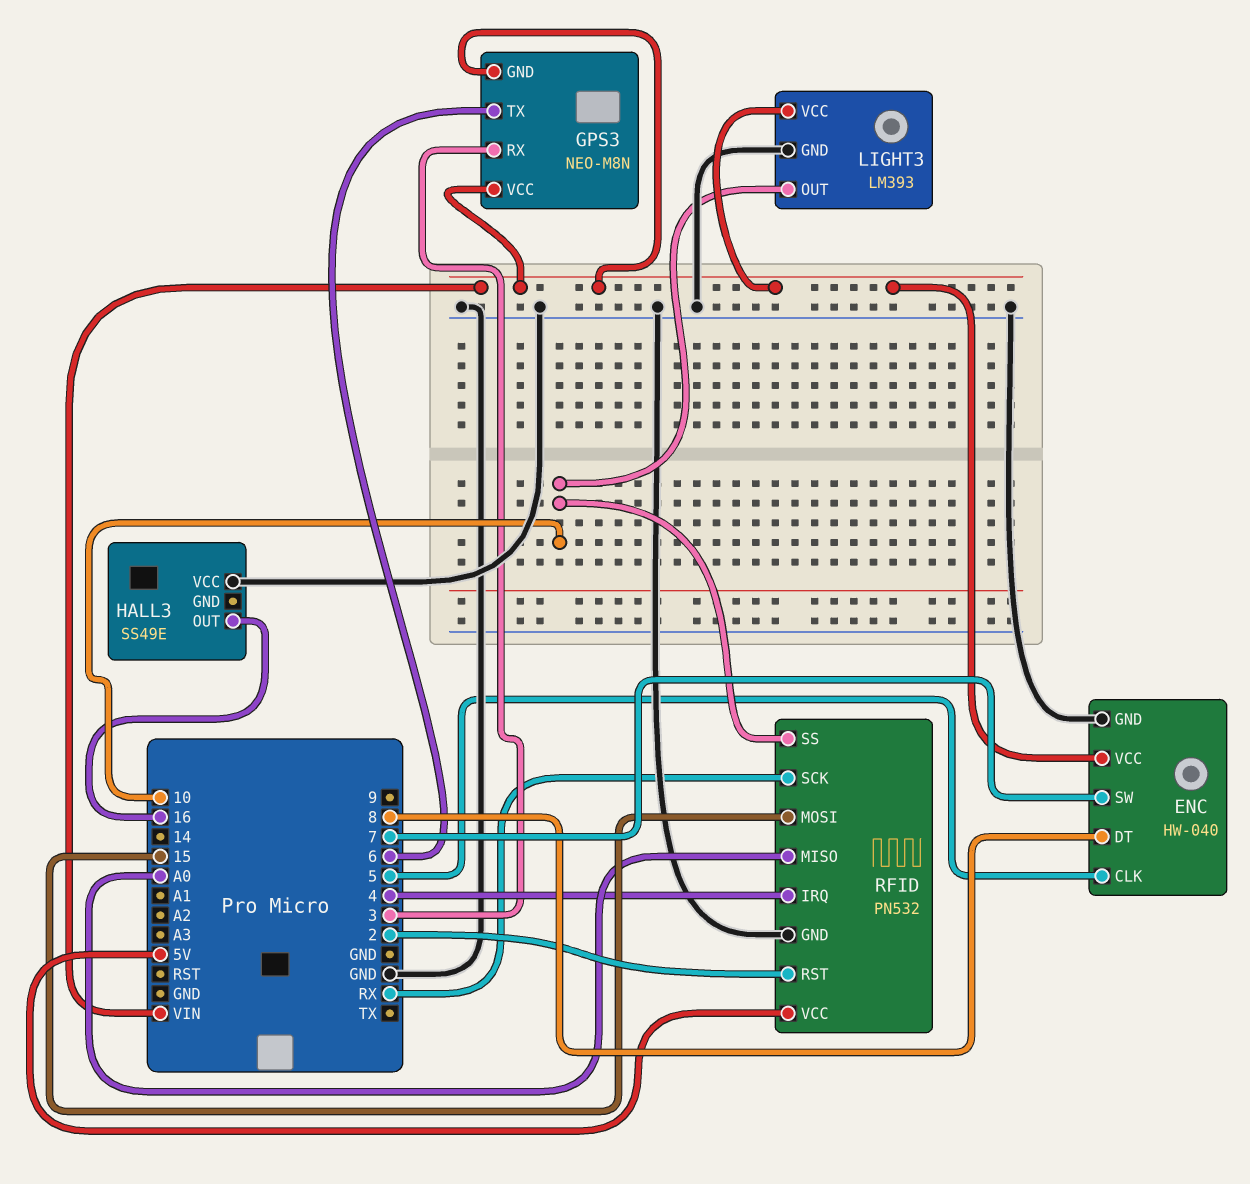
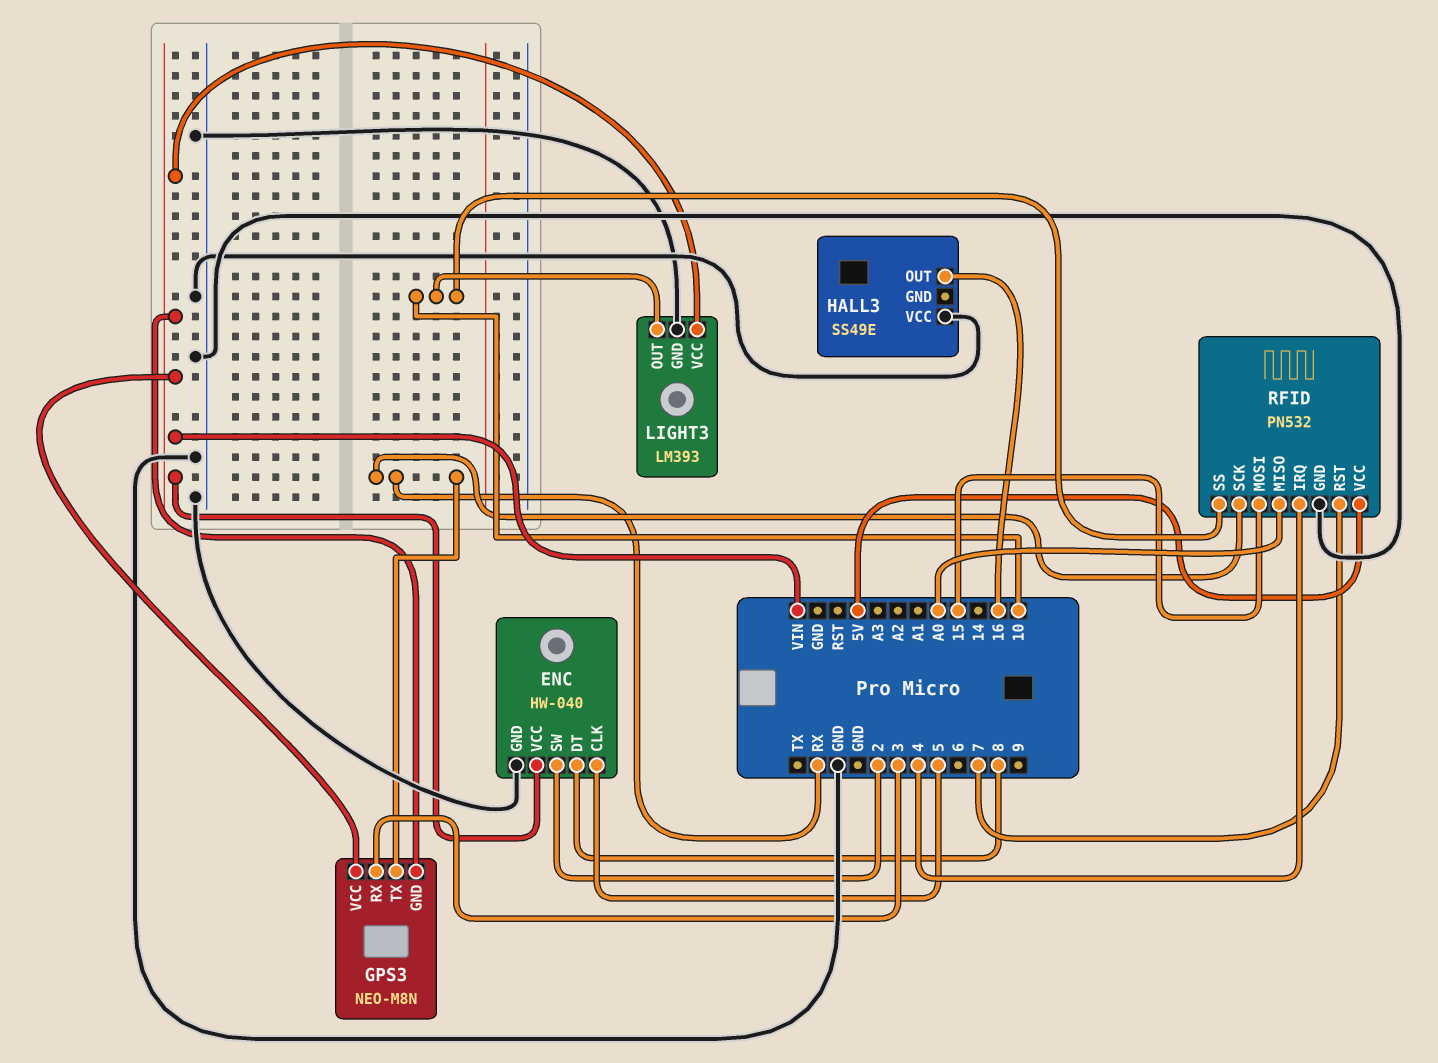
ENC pin SW: 7 -> 2
GPS3 pin TX: 6 -> RX
RFID pin RST: 2 -> 7

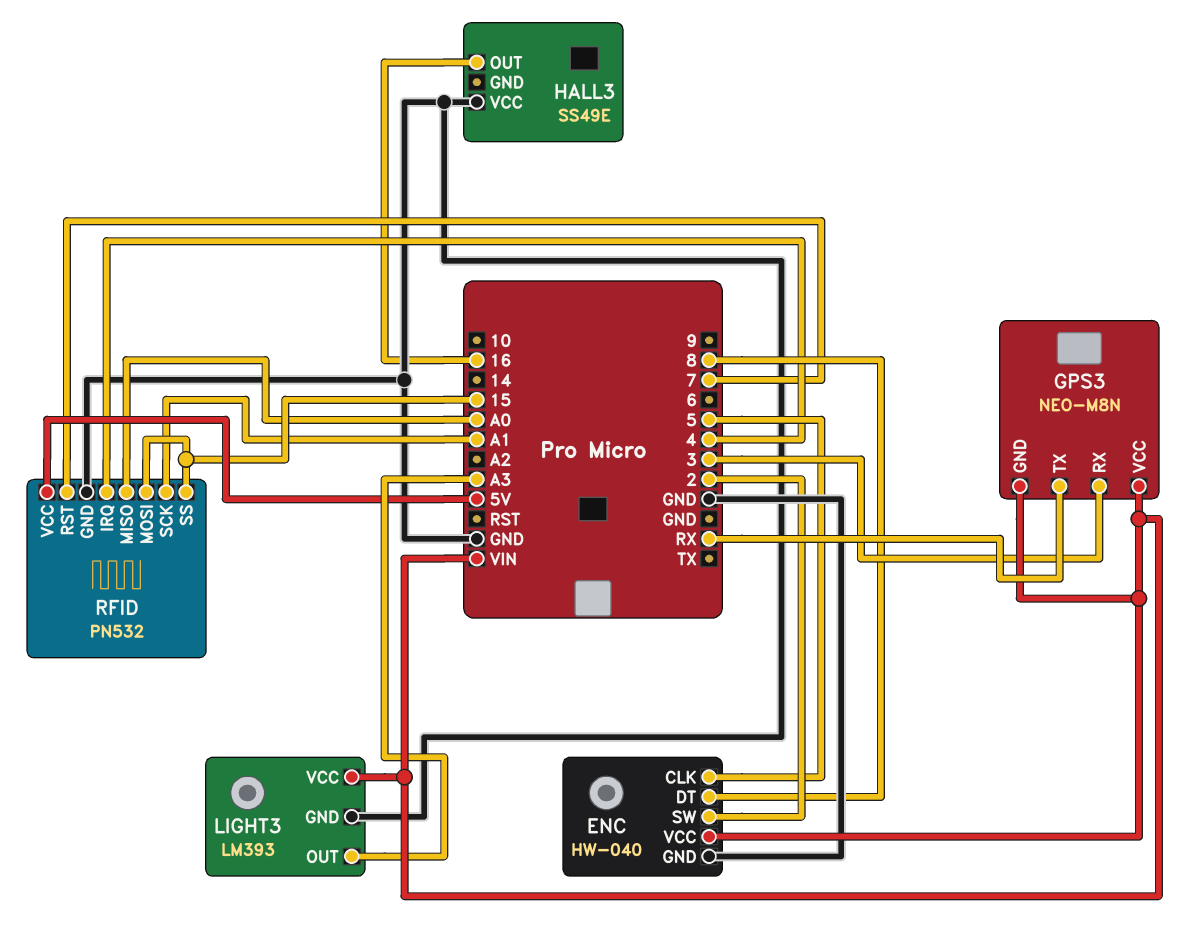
LIGHT3 pin OUT: 10 -> A3
RFID pin SCK: RX -> A1
RFID pin SS: 10 -> 15

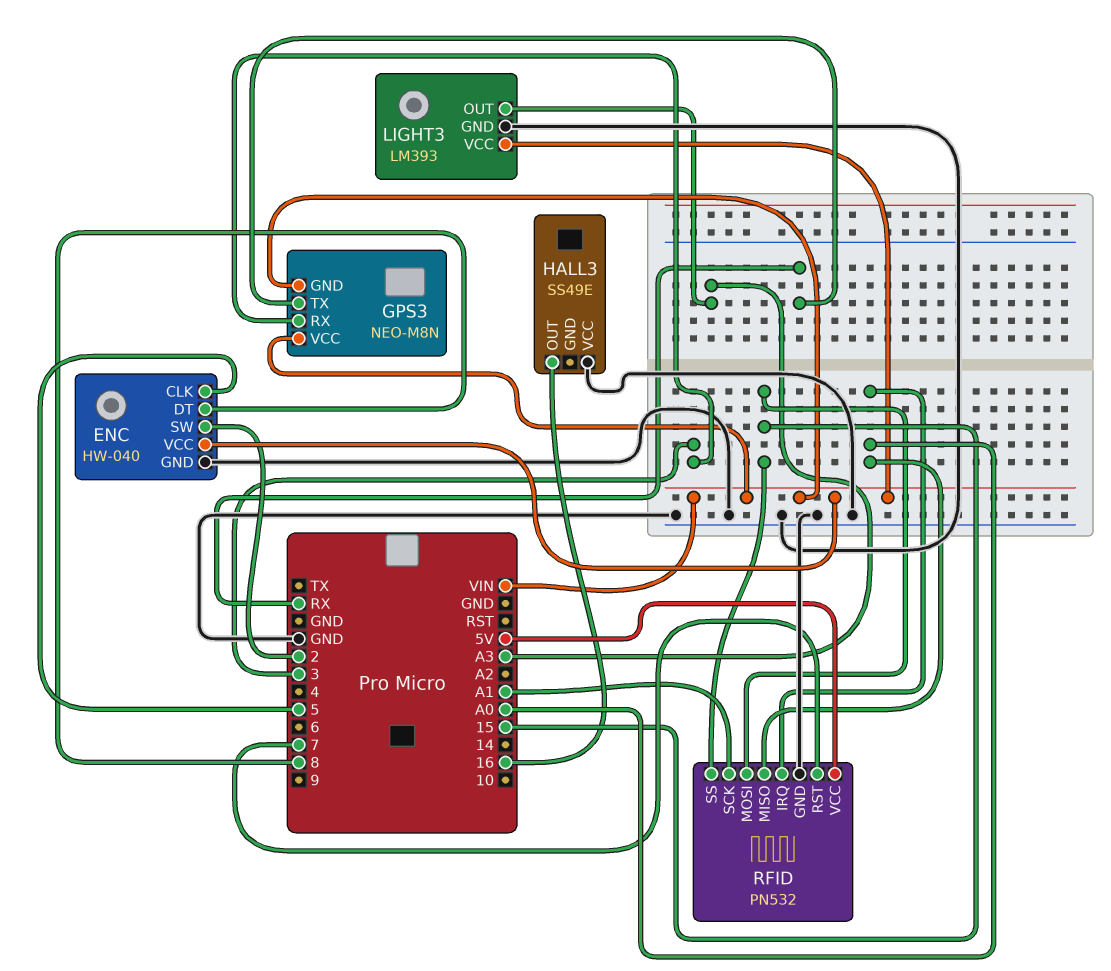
RFID pin IRQ: 4 -> A0

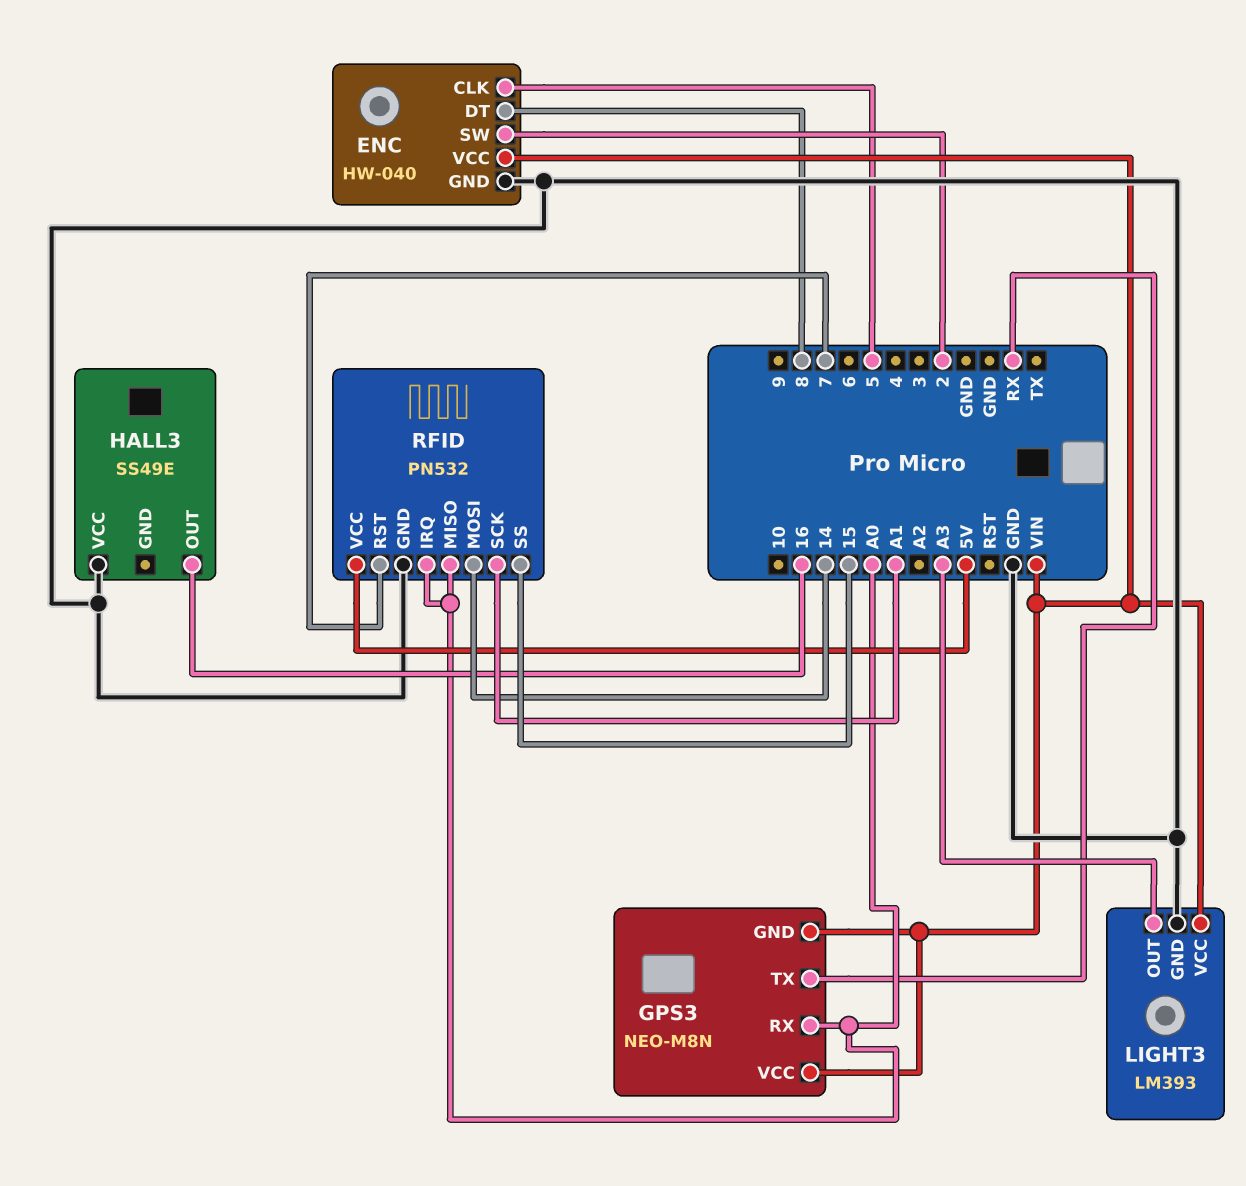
GPS3 pin RX: 3 -> A0
RFID pin MOSI: 15 -> 14

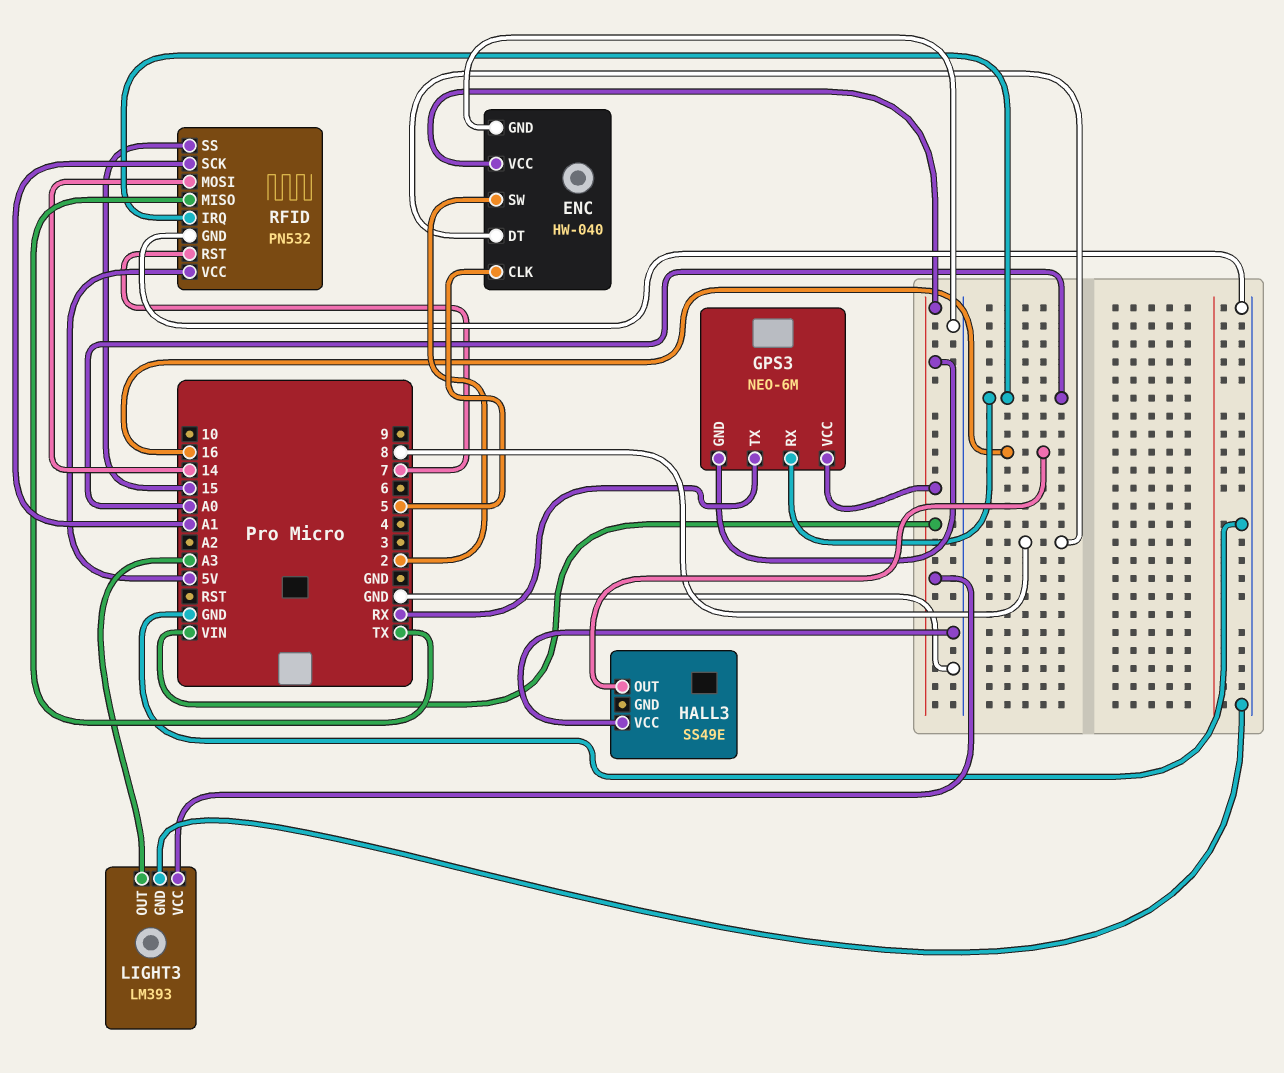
GPS3: NEO-M8N -> NEO-6M
RFID pin MISO: A0 -> TX

